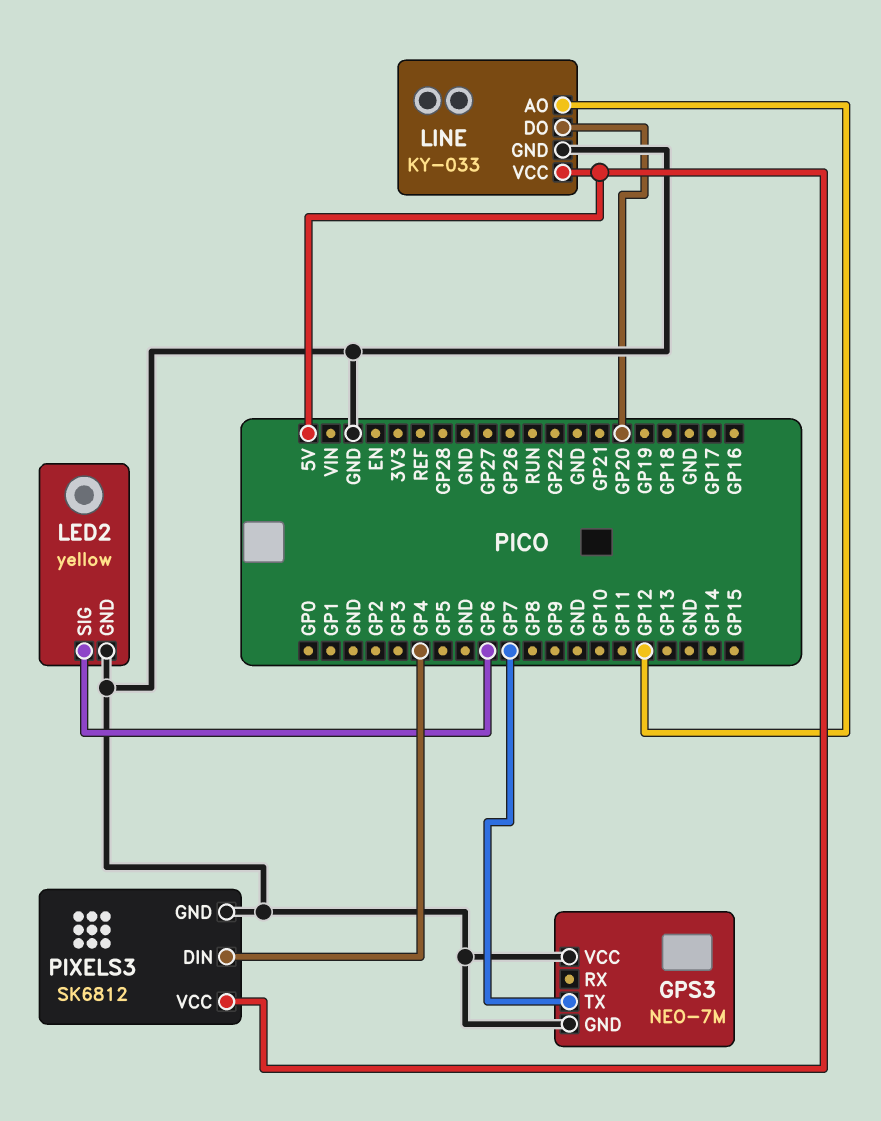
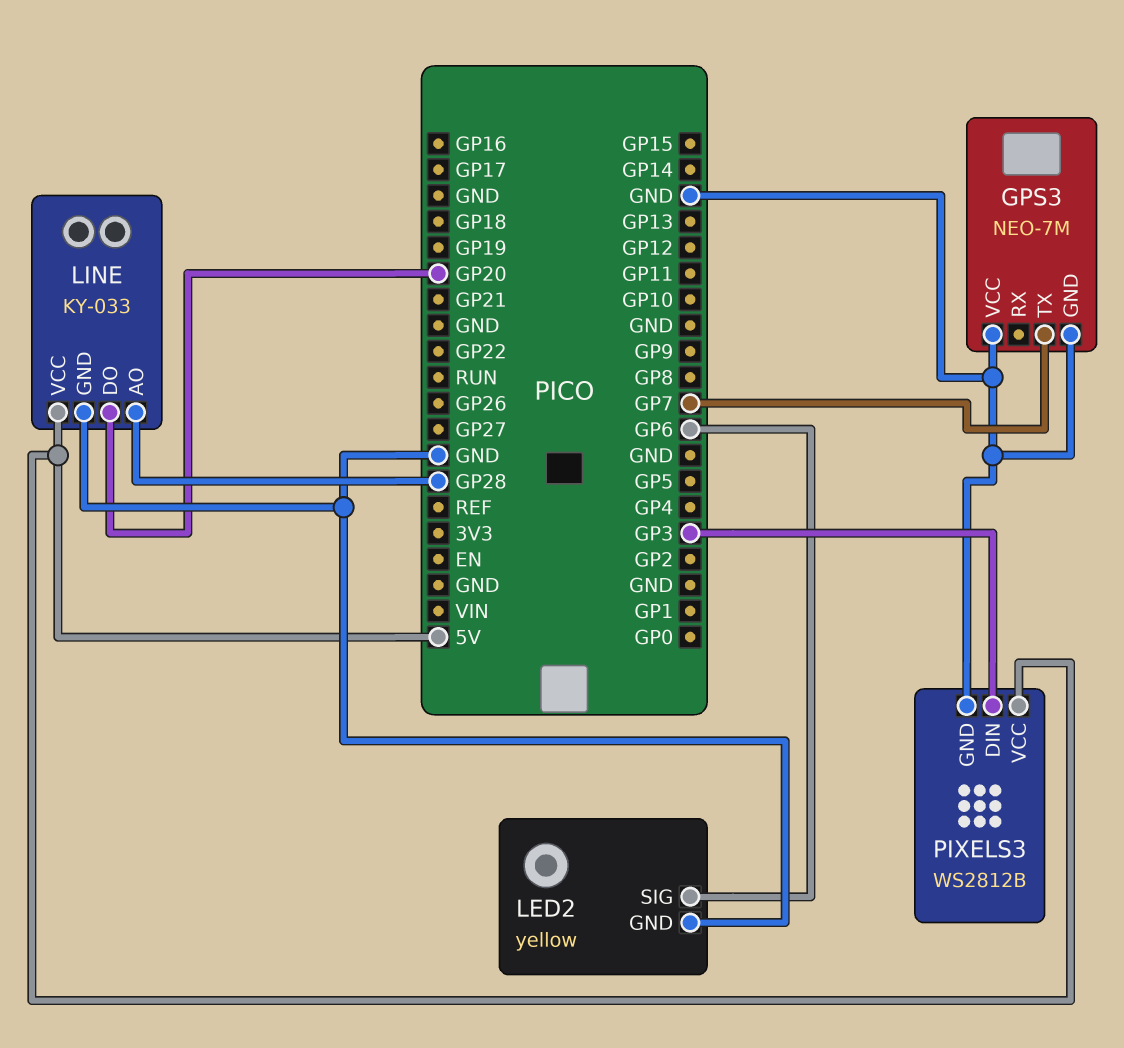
LINE pin AO: GP12 -> GP28
PIXELS3: SK6812 -> WS2812B
PIXELS3 pin DIN: GP4 -> GP3

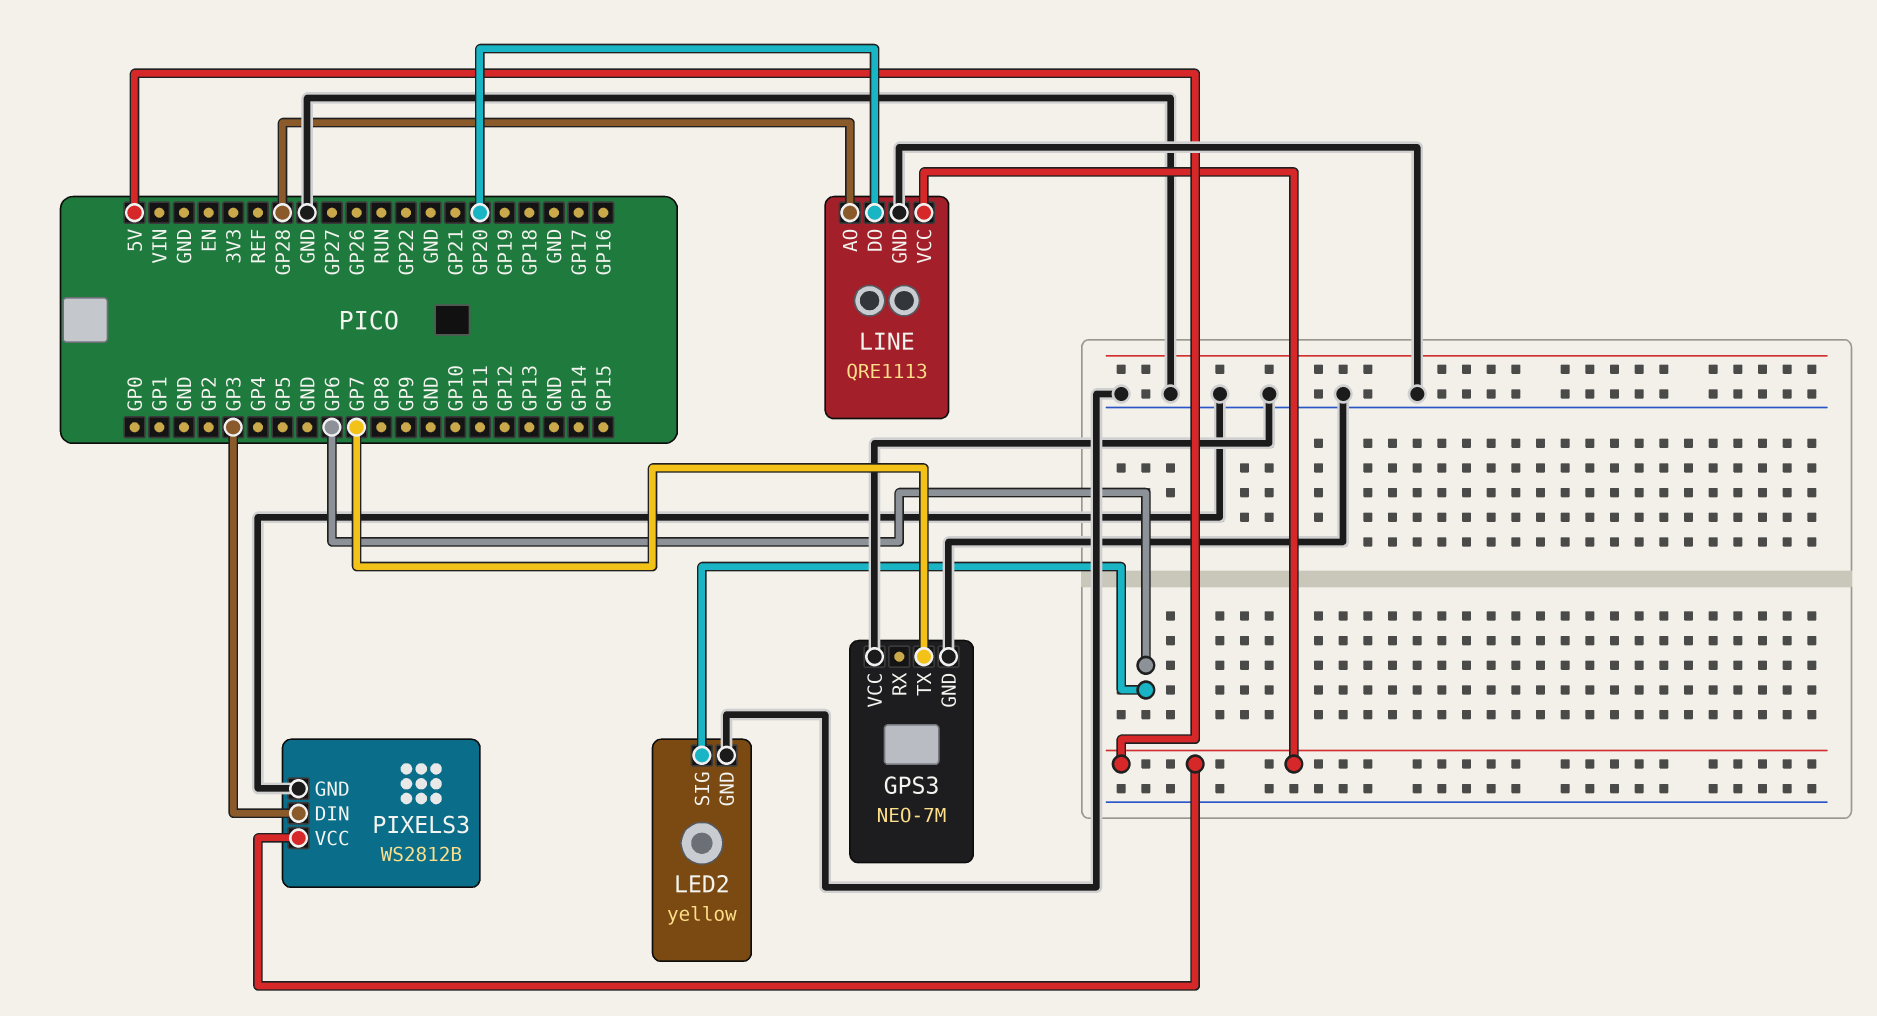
LINE: KY-033 -> QRE1113

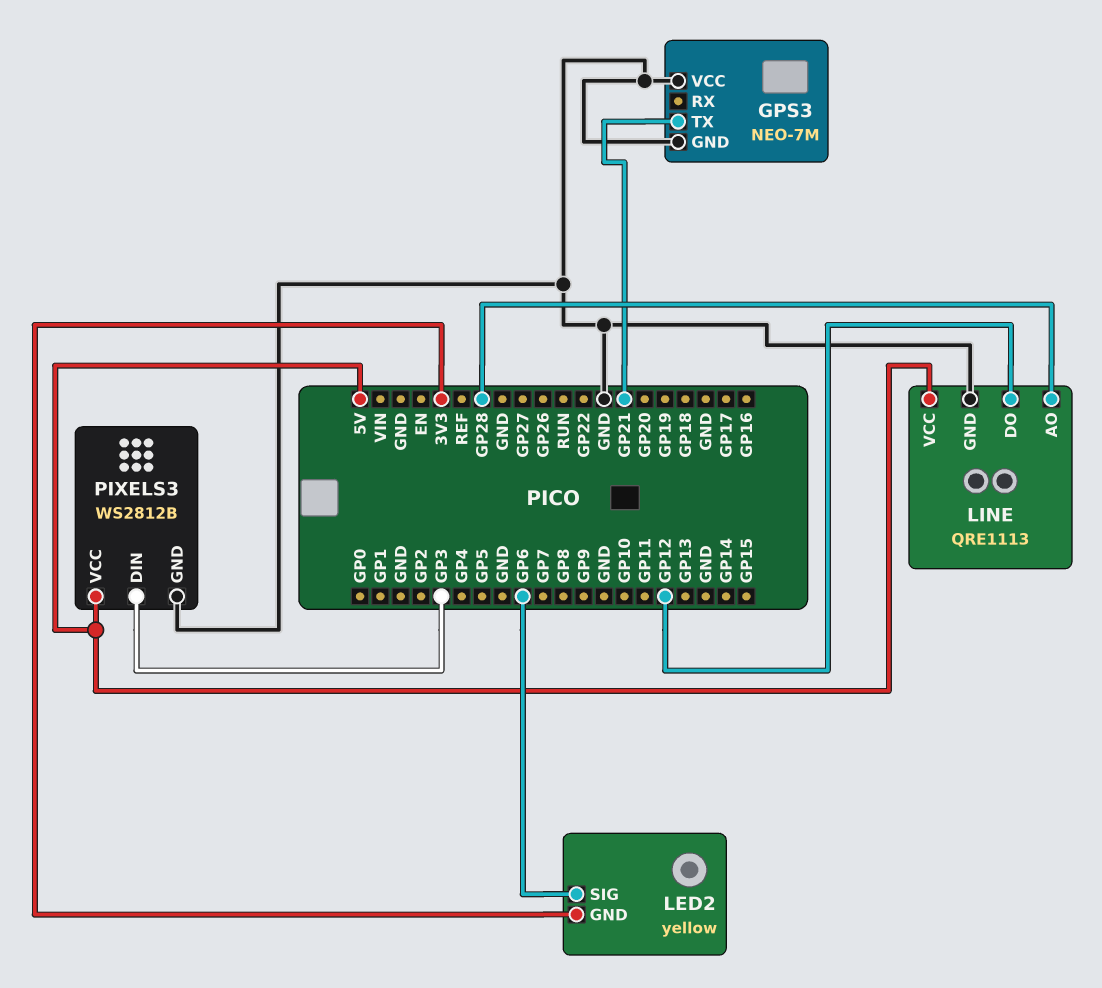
GPS3 pin TX: GP7 -> GP21
LED2 pin GND: GND -> 3V3
LINE pin DO: GP20 -> GP12

